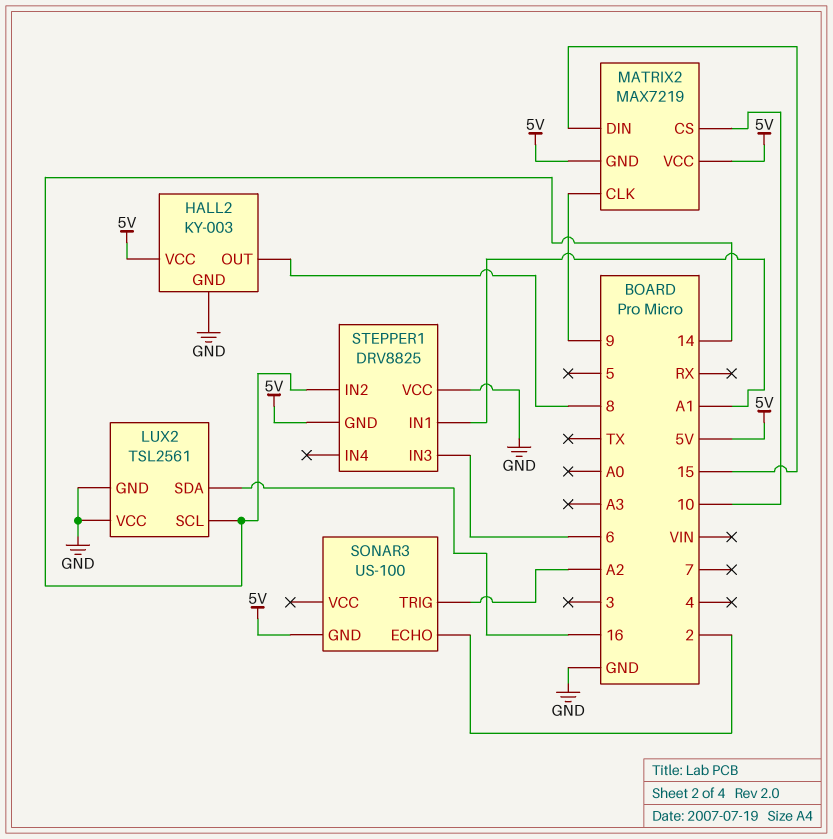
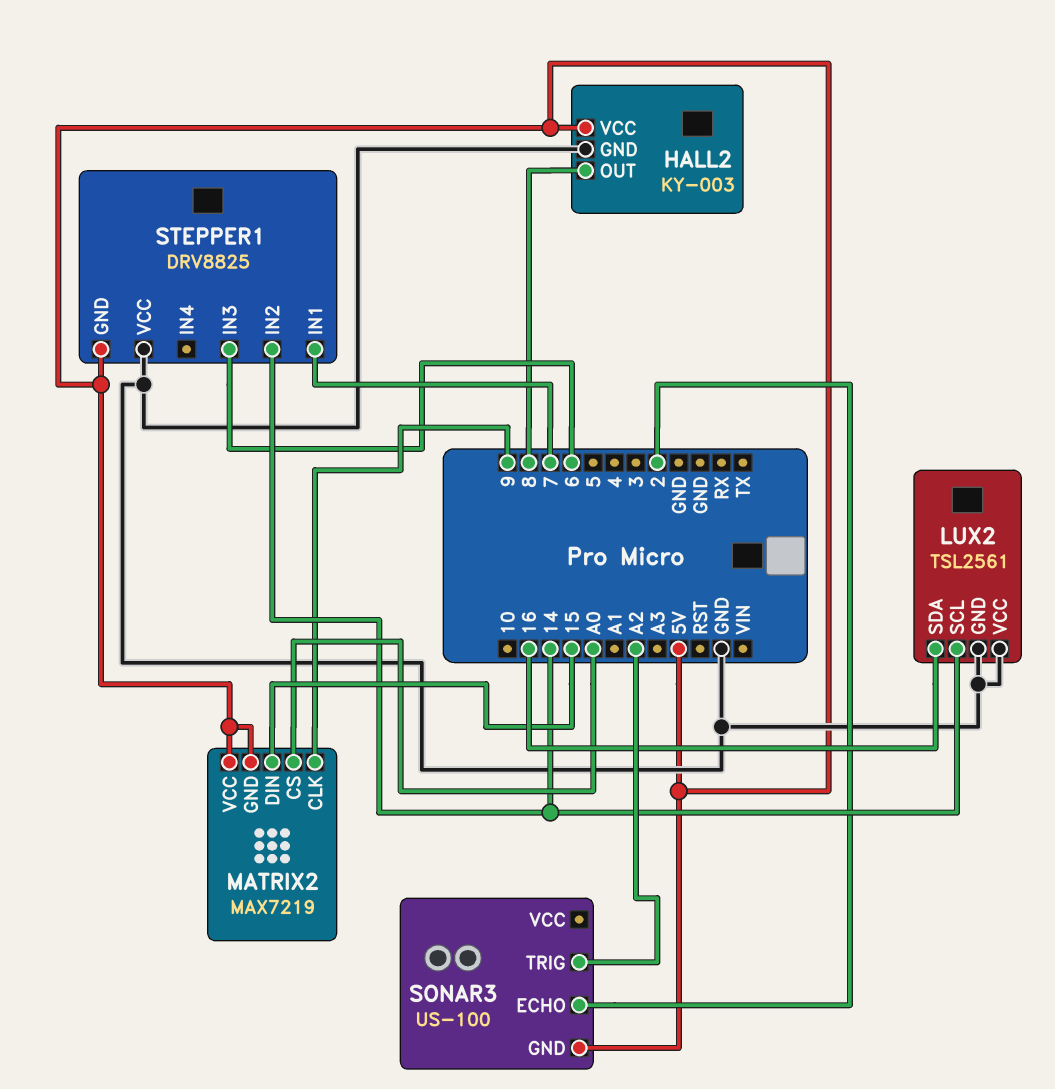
MATRIX2 pin CS: 10 -> A0
STEPPER1 pin IN1: A1 -> 7

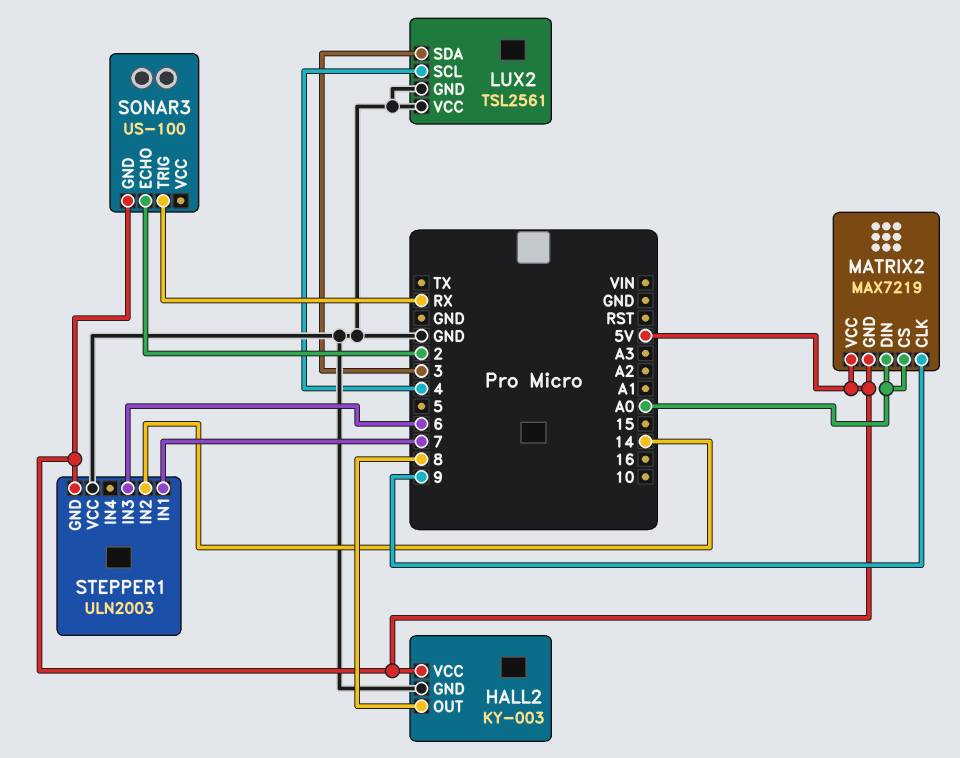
LUX2 pin SCL: 14 -> 4
LUX2 pin SDA: 16 -> 3
MATRIX2 pin DIN: 15 -> A0
SONAR3 pin TRIG: A2 -> RX
STEPPER1: DRV8825 -> ULN2003

